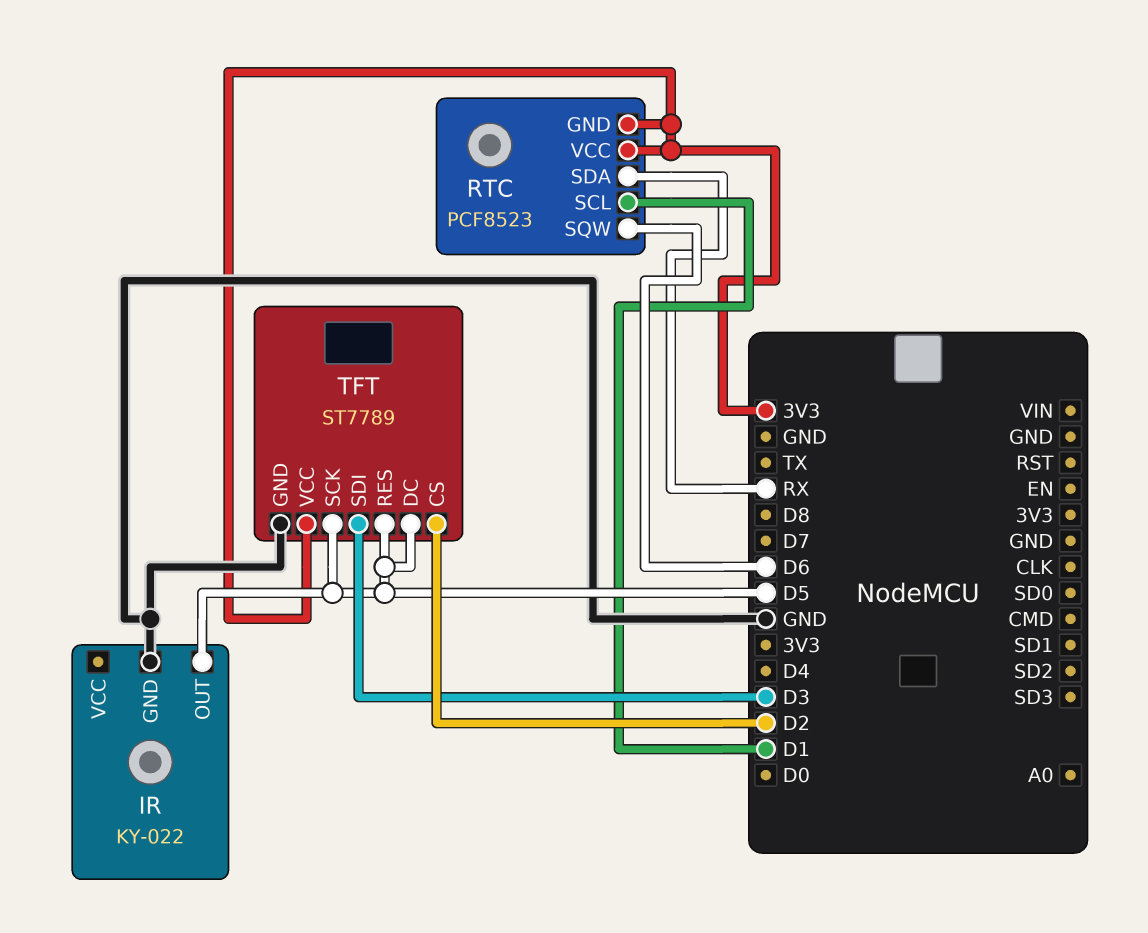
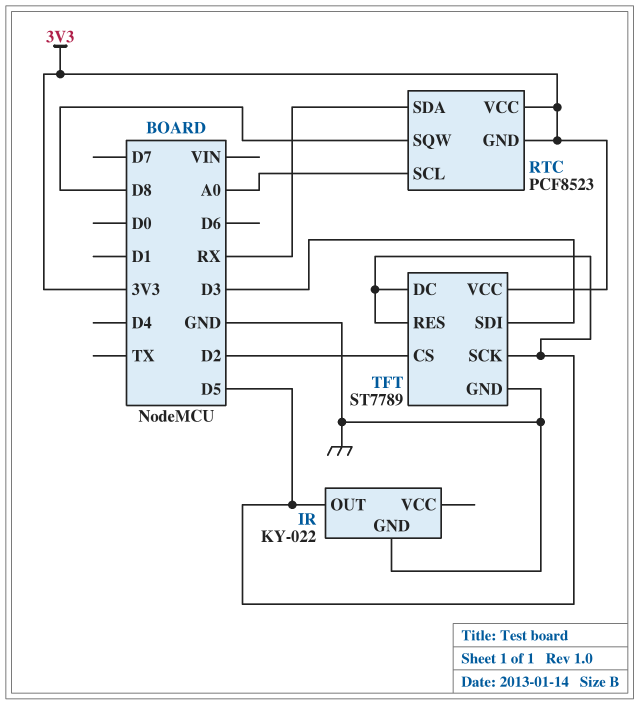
RTC pin SCL: D1 -> A0
RTC pin SQW: D6 -> D8

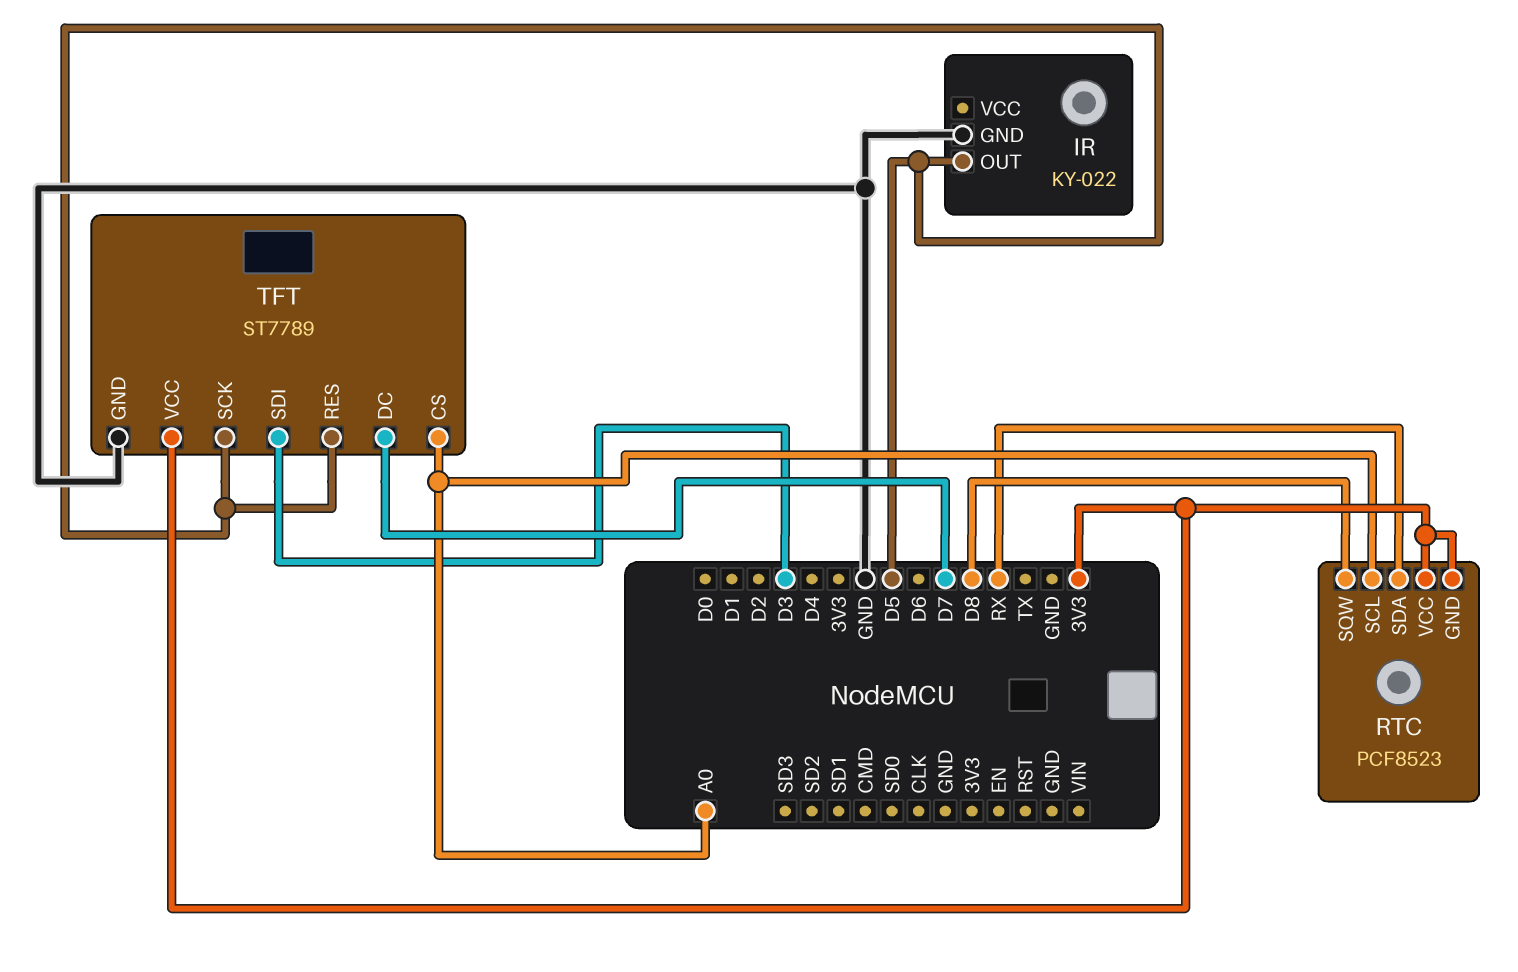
TFT pin CS: D2 -> A0
TFT pin DC: D5 -> D7

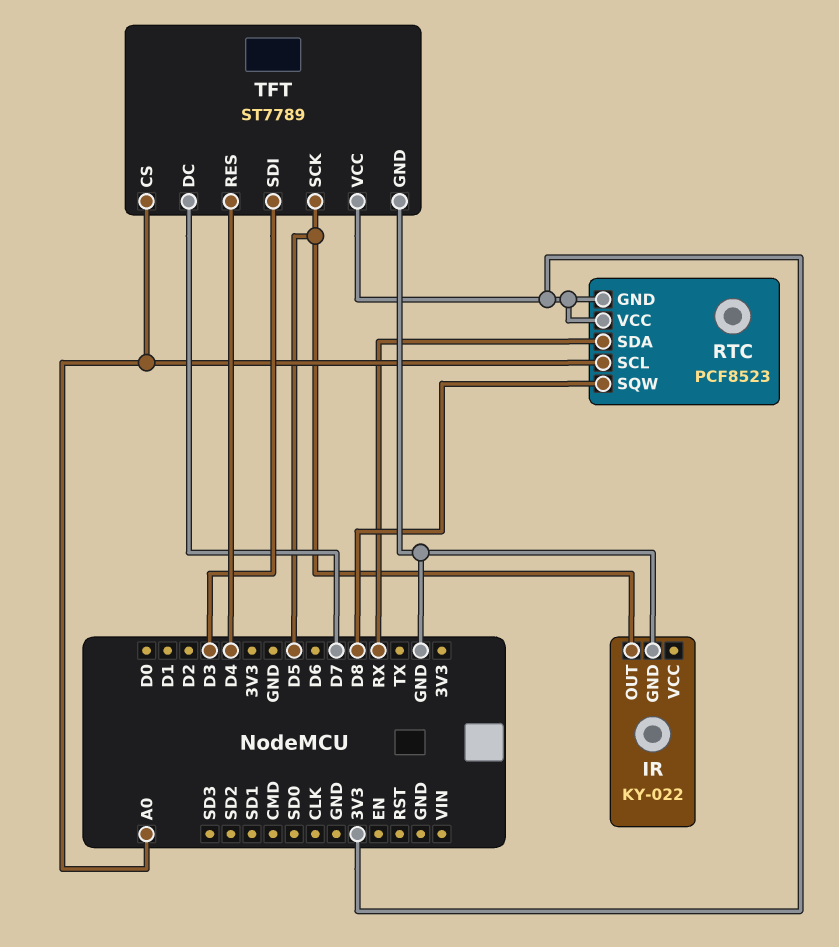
TFT pin RES: D5 -> D4

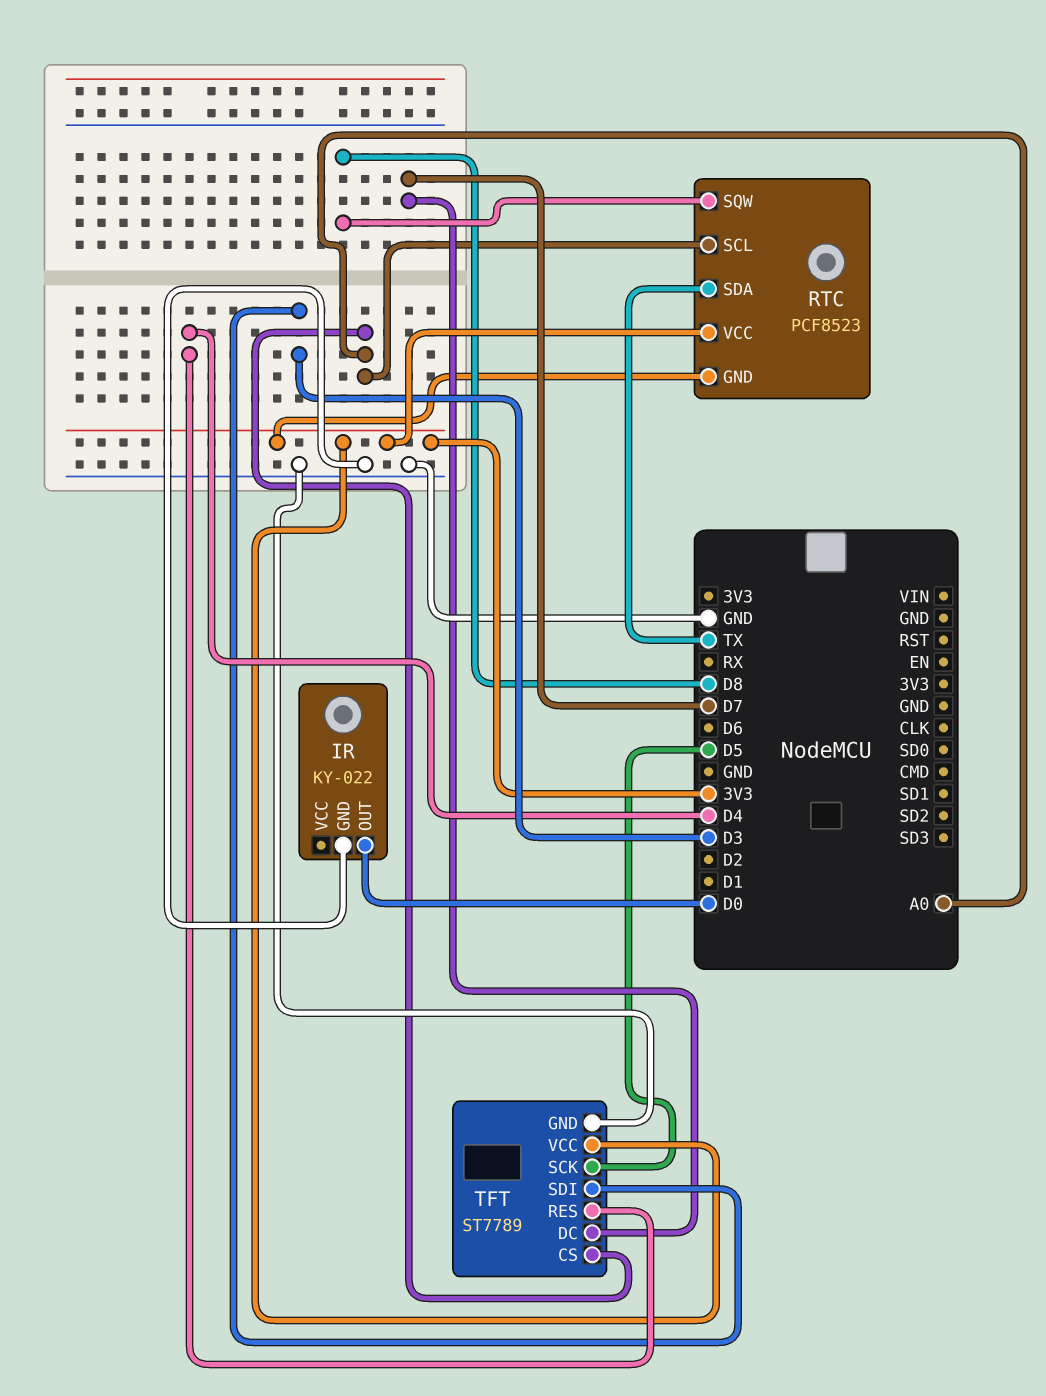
IR pin OUT: D5 -> D0
RTC pin SDA: RX -> TX

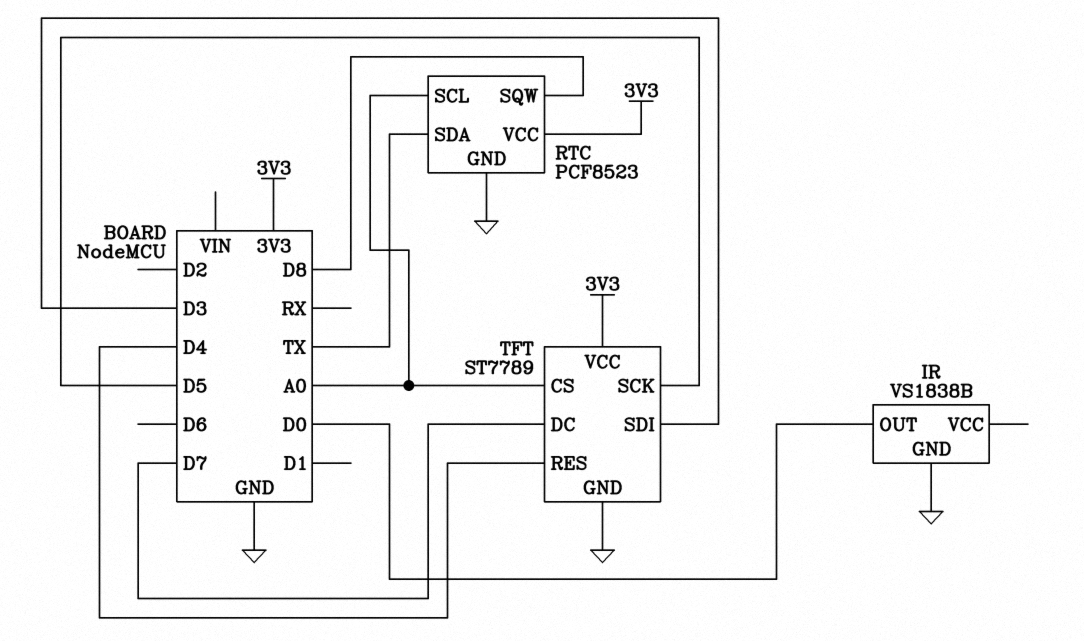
IR: KY-022 -> VS1838B
RTC pin GND: 3V3 -> GND

